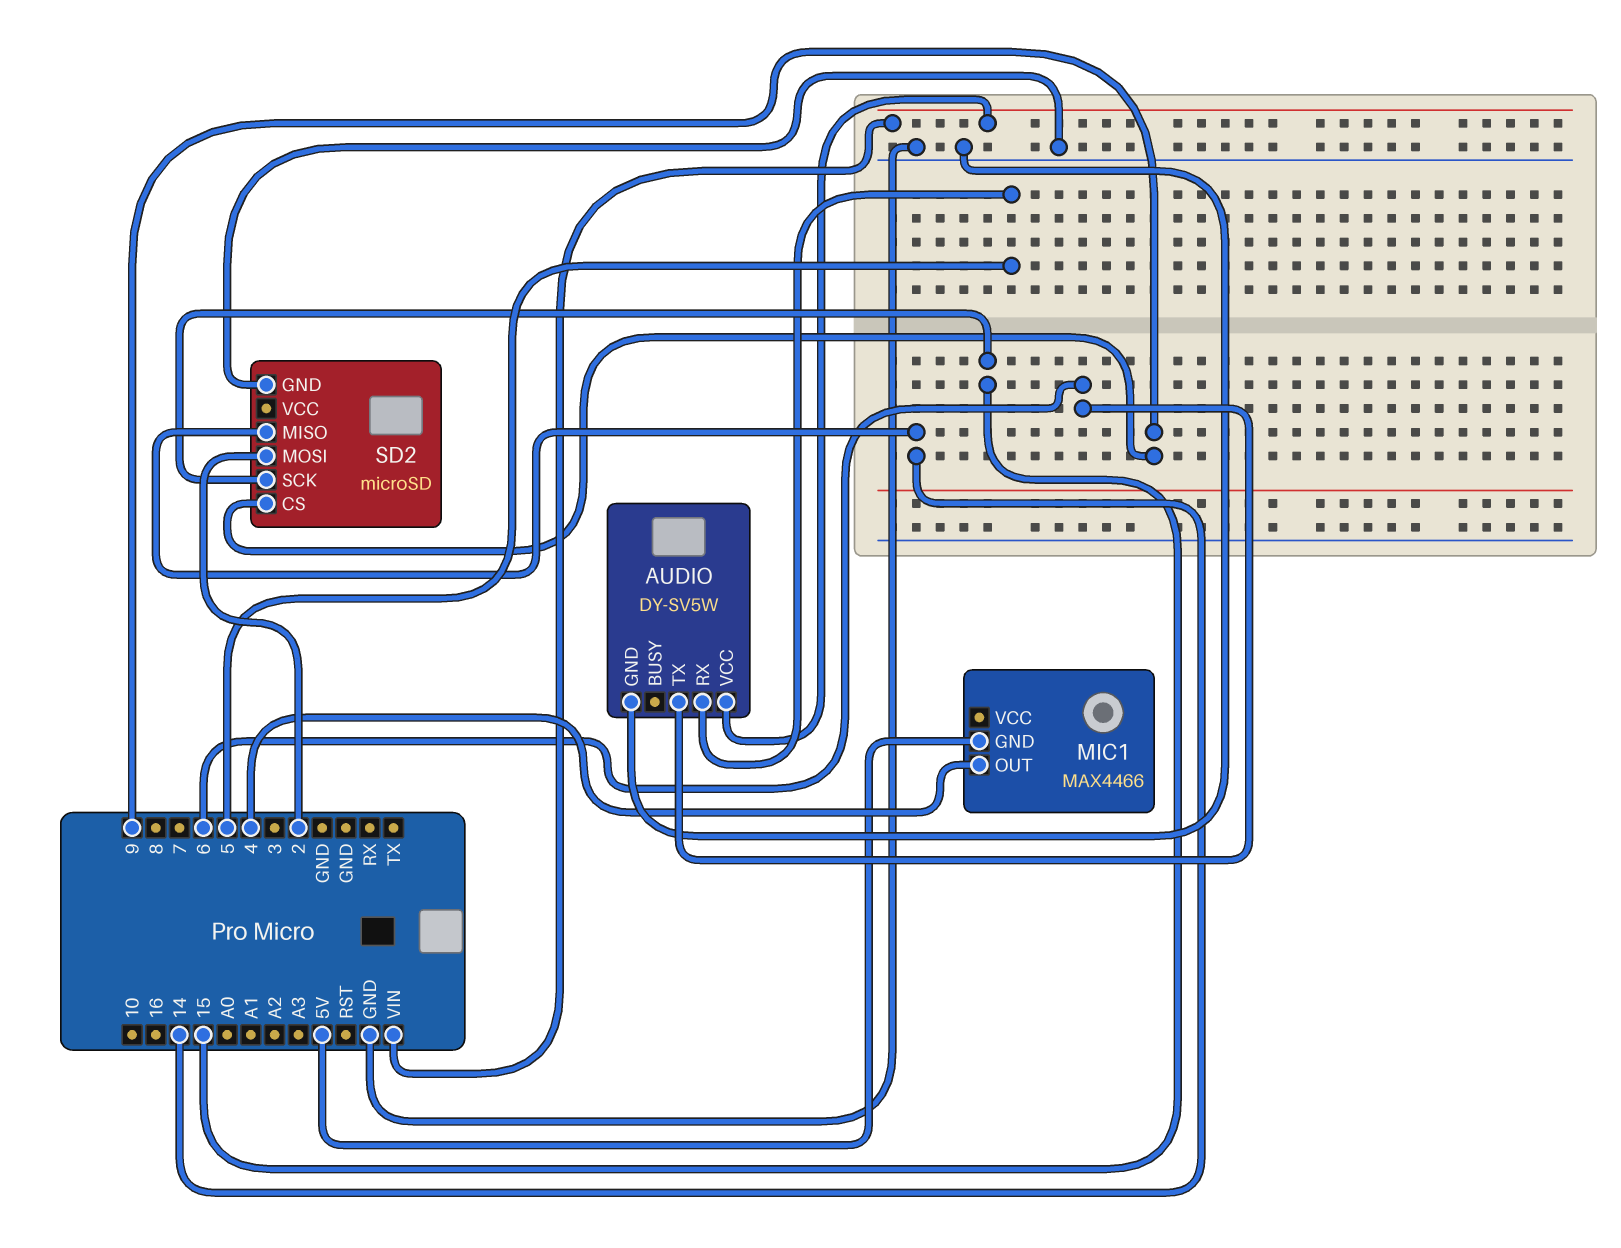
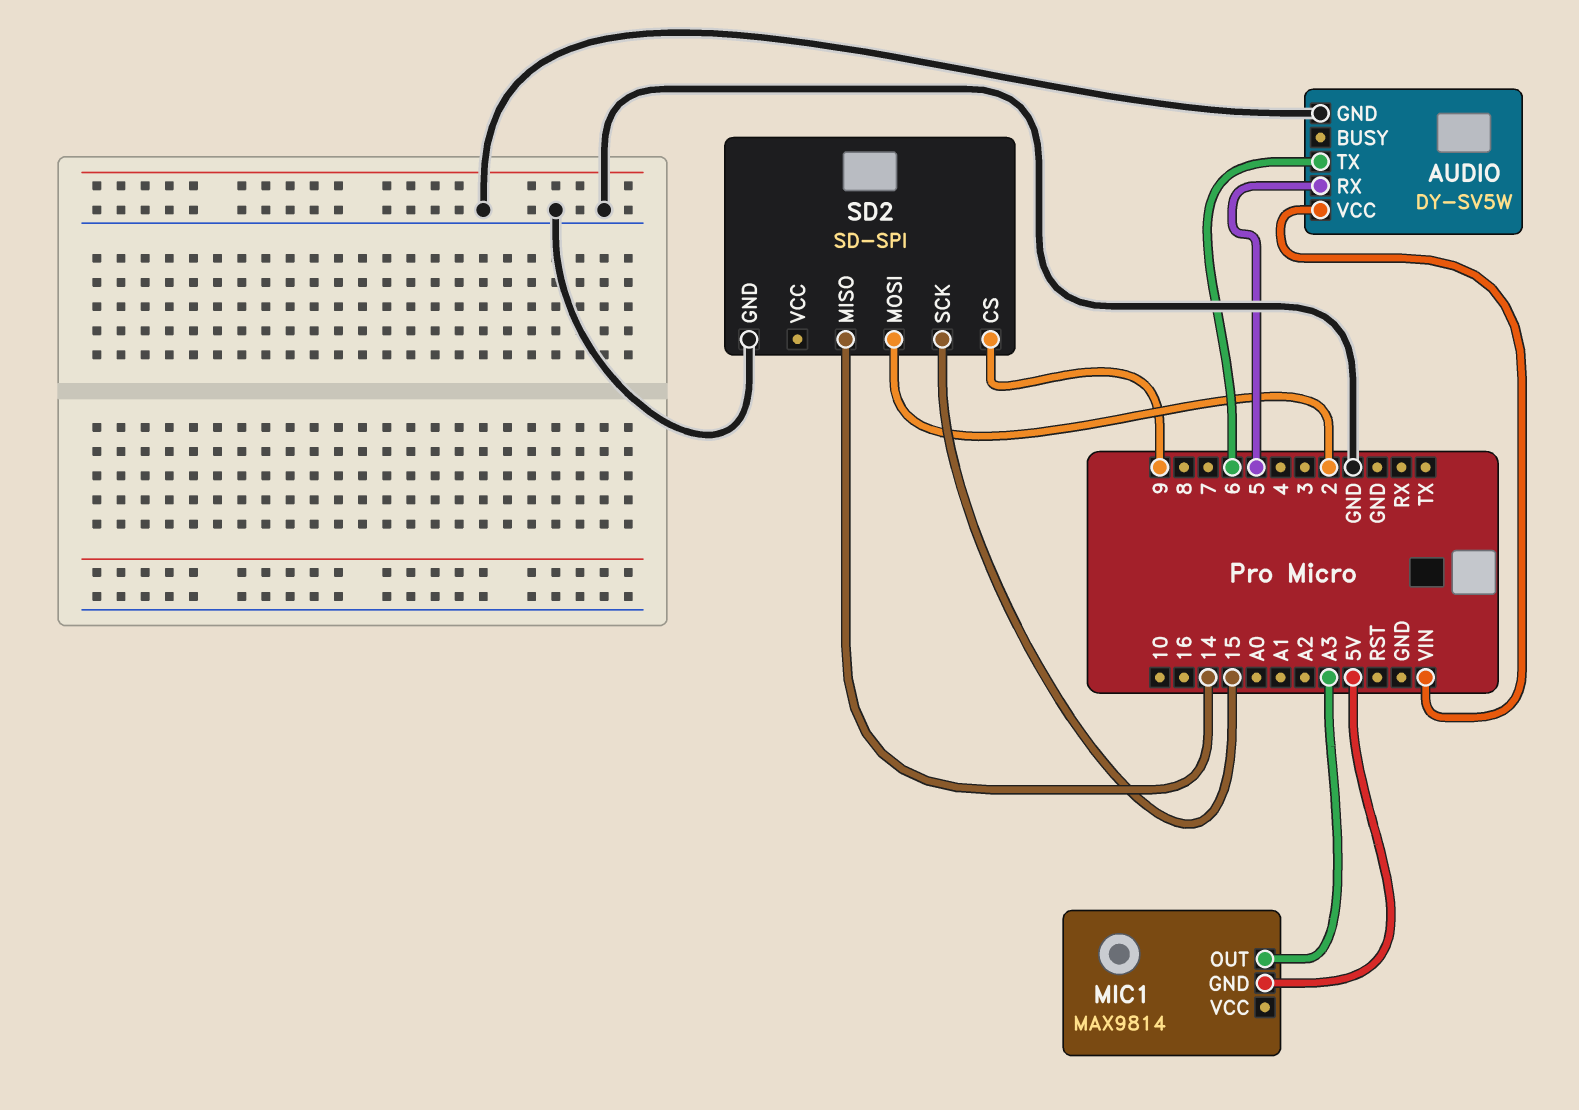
MIC1: MAX4466 -> MAX9814
MIC1 pin OUT: 4 -> A3
SD2: microSD -> SD-SPI

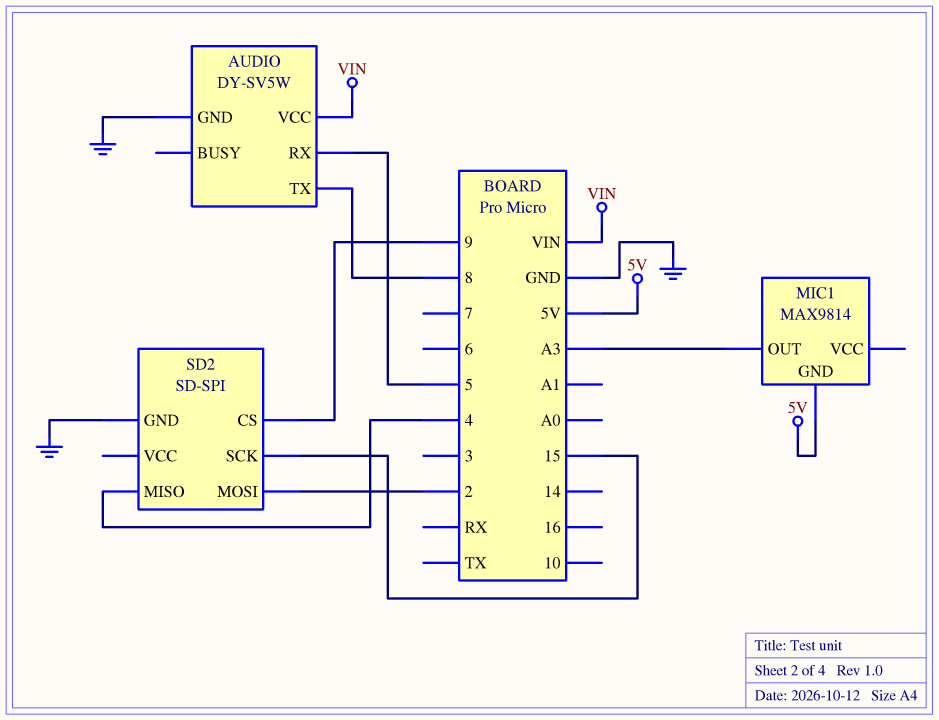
AUDIO pin TX: 6 -> 8
SD2 pin MISO: 14 -> 4

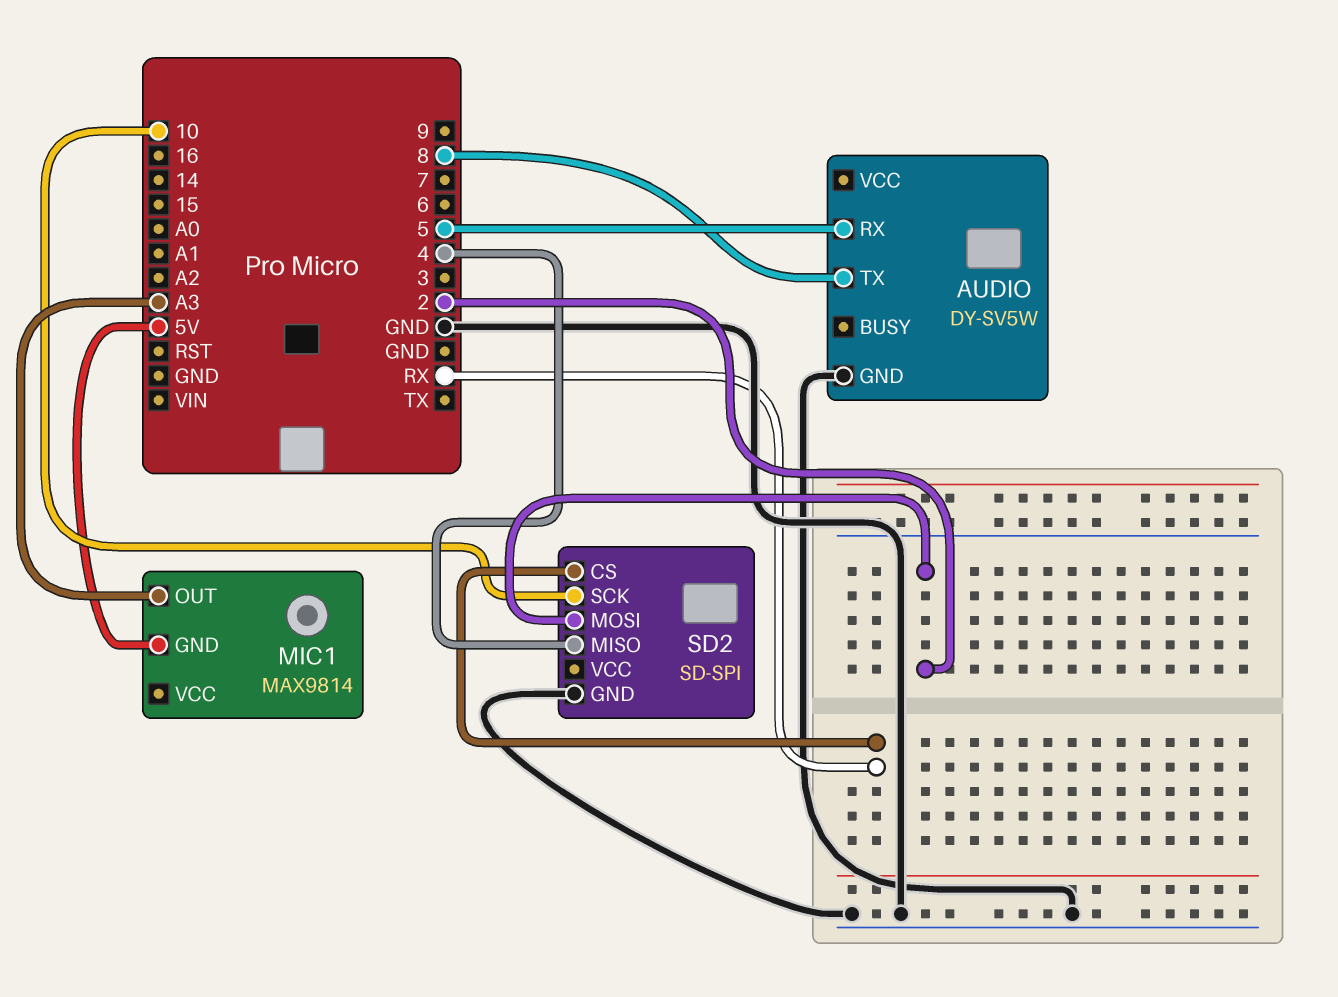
AUDIO pin VCC: VIN -> none
SD2 pin CS: 9 -> RX
SD2 pin SCK: 15 -> 10

